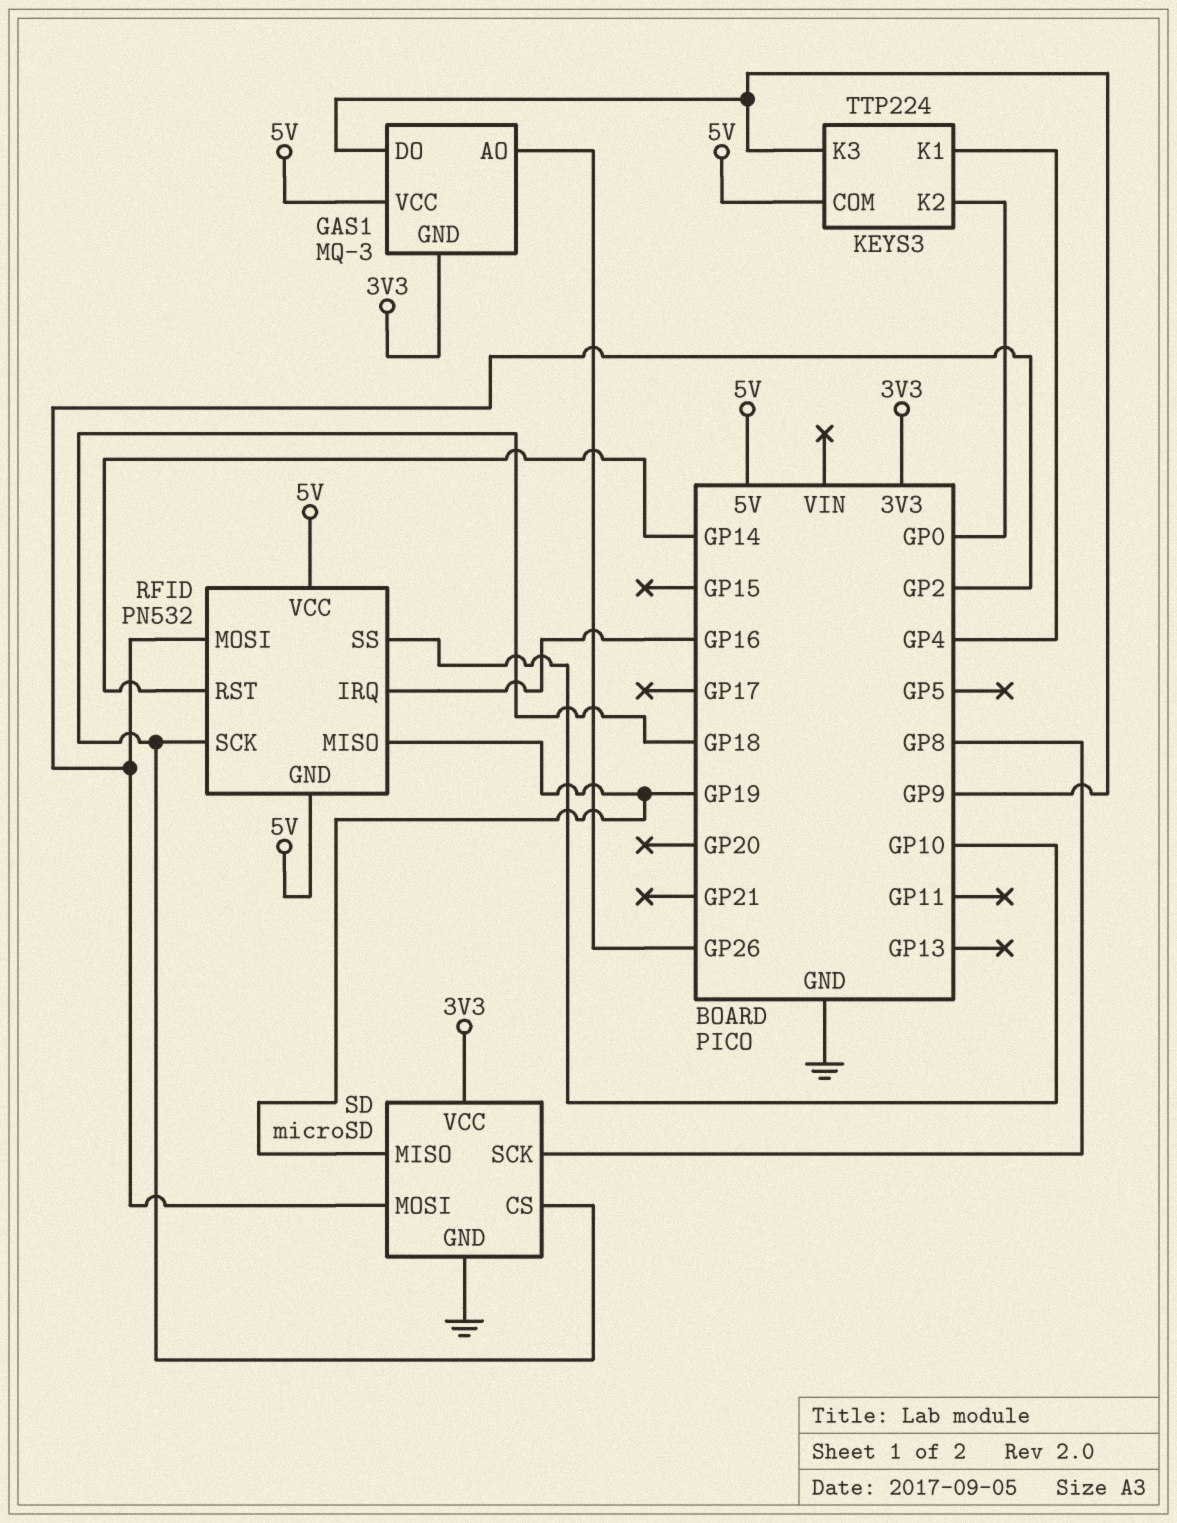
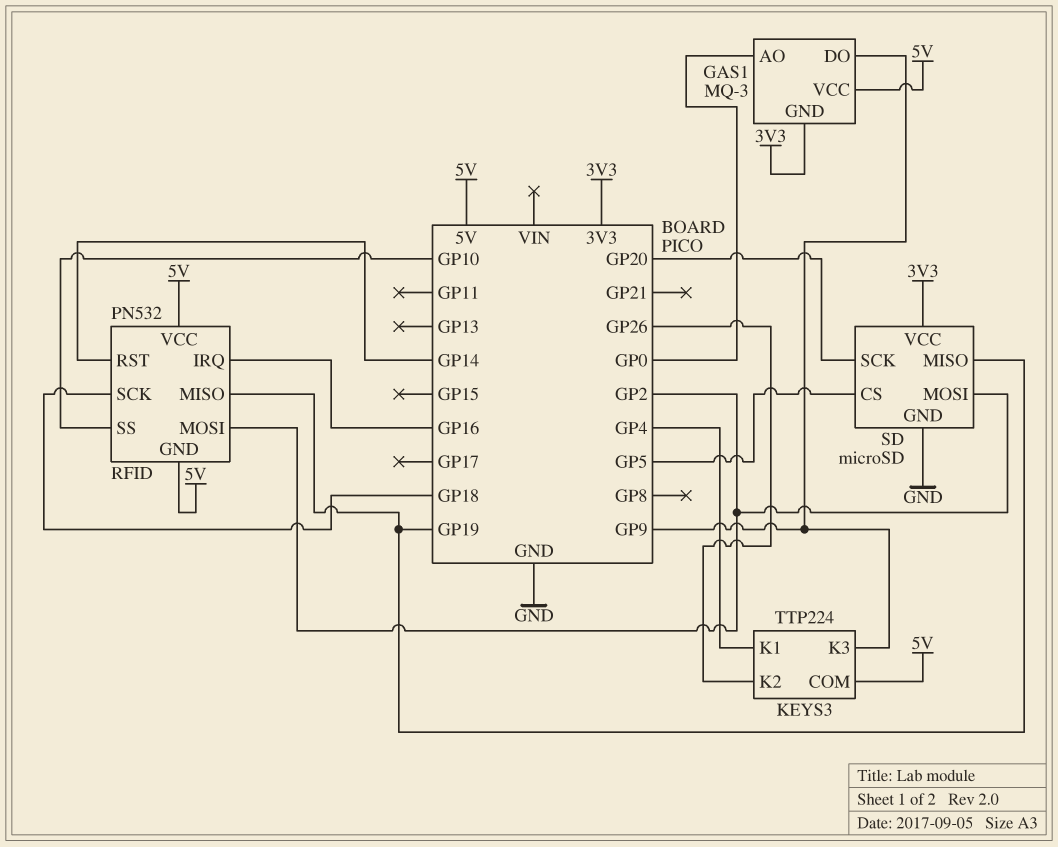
GAS1 pin AO: GP26 -> GP0
KEYS3 pin K2: GP0 -> GP26
SD pin CS: GP18 -> GP5
SD pin SCK: GP8 -> GP20

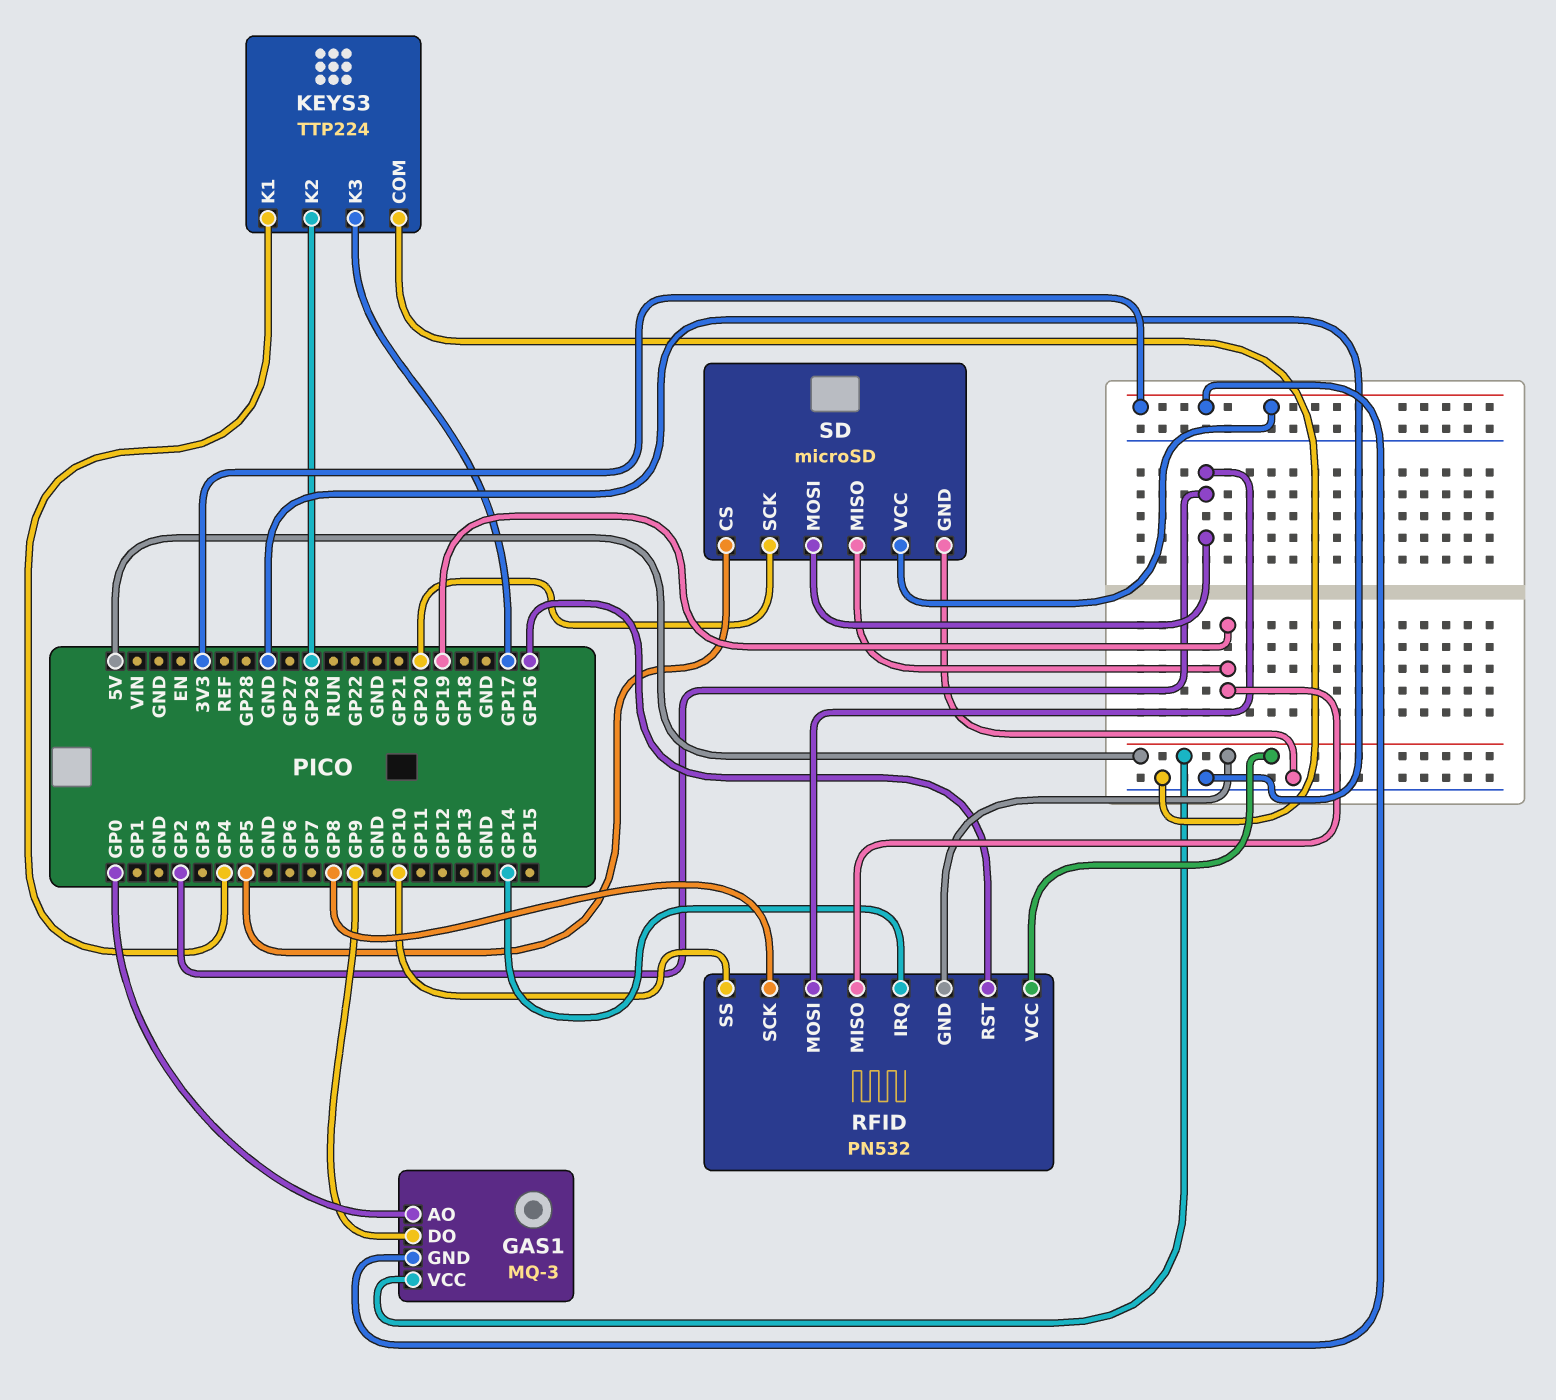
KEYS3 pin COM: 5V -> GND
KEYS3 pin K3: GP9 -> GP17
RFID pin IRQ: GP16 -> GP14
RFID pin RST: GP14 -> GP16
RFID pin SCK: GP18 -> GP8

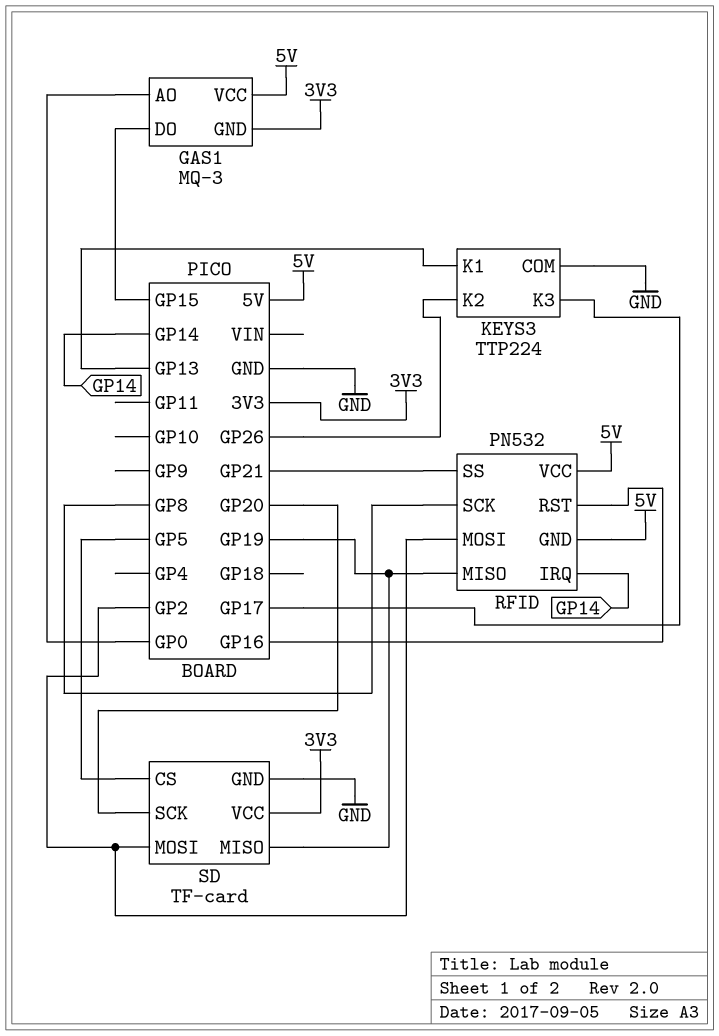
GAS1 pin DO: GP9 -> GP15
KEYS3 pin K1: GP4 -> GP13
RFID pin SS: GP10 -> GP21
SD: microSD -> TF-card

